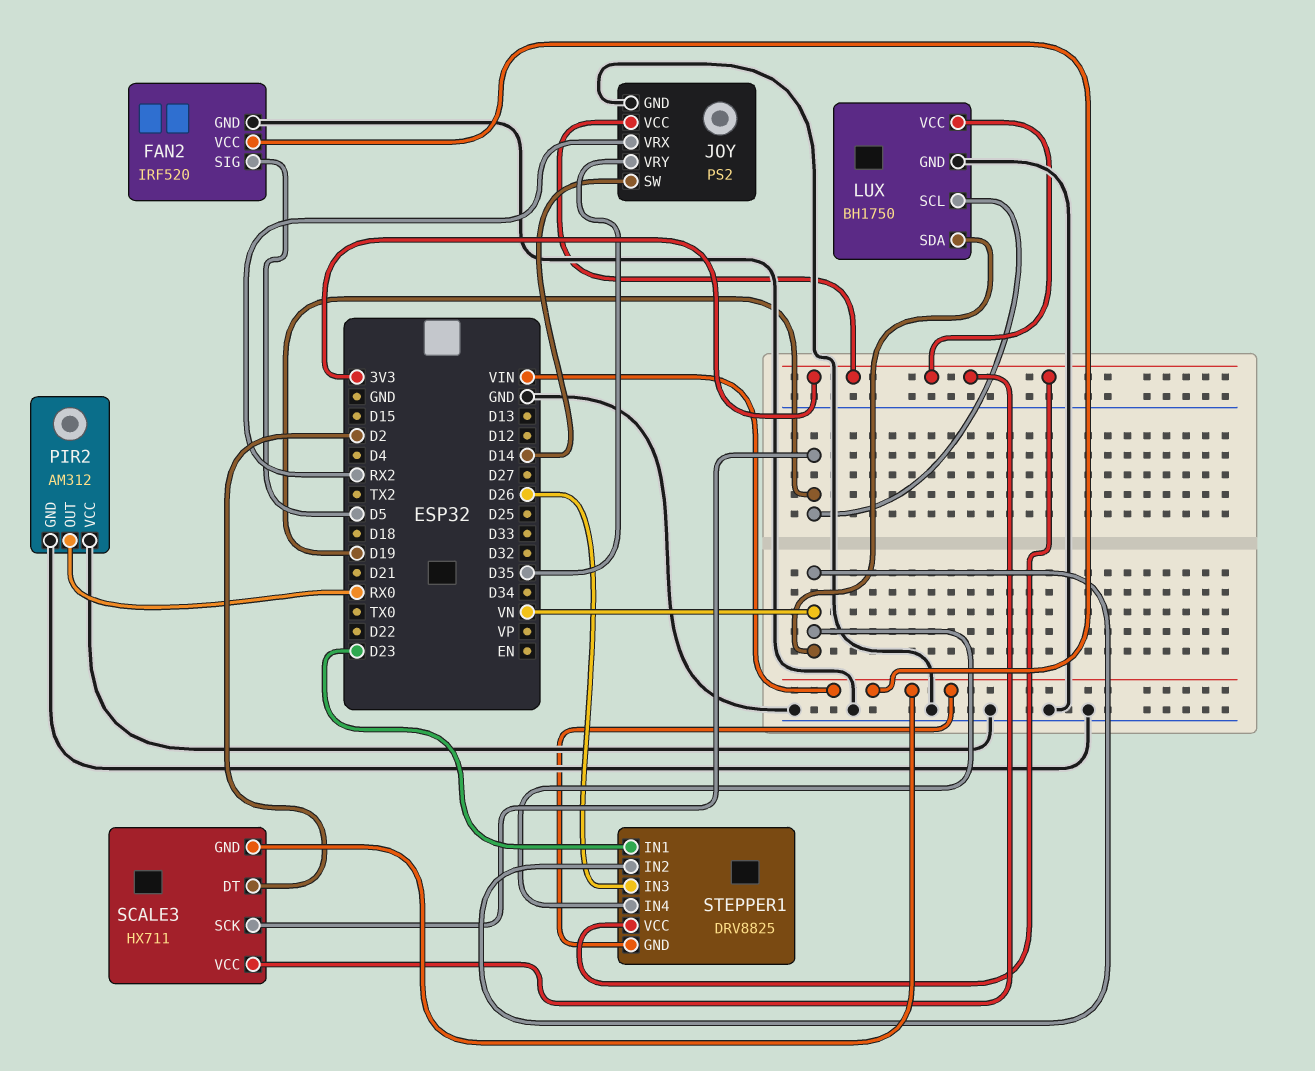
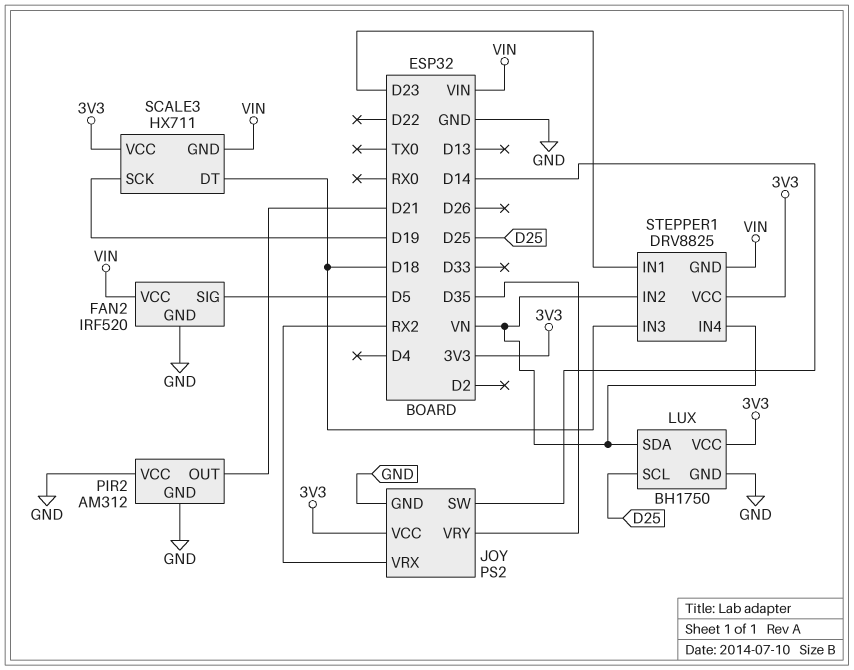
LUX pin SCL: D19 -> D25
PIR2 pin OUT: RX0 -> D21
SCALE3 pin DT: D2 -> D18
STEPPER1 pin IN3: D26 -> D18

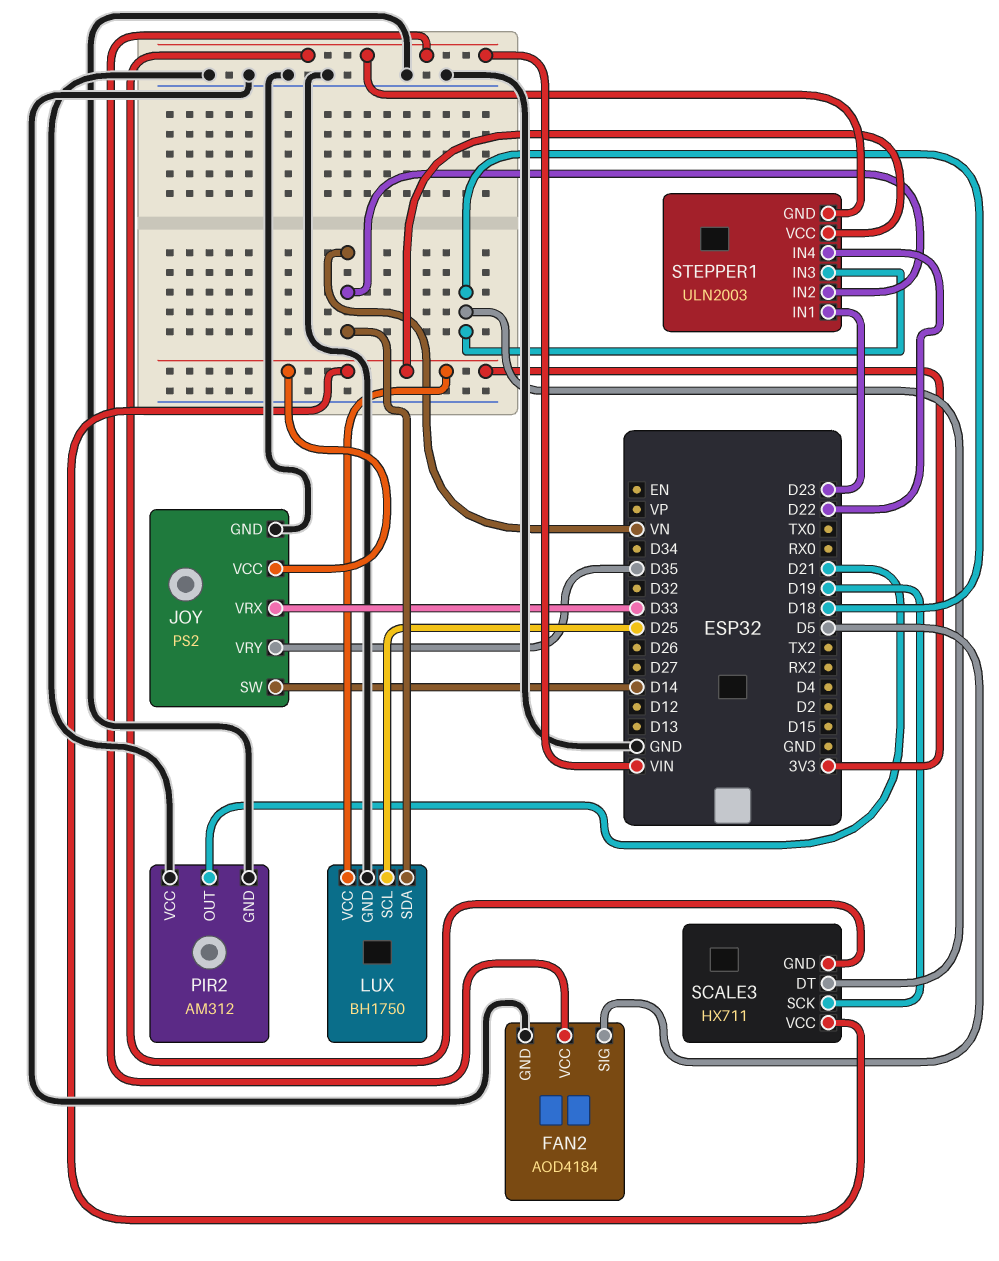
FAN2: IRF520 -> AOD4184
JOY pin VRX: RX2 -> D33
STEPPER1: DRV8825 -> ULN2003
STEPPER1 pin IN4: VN -> D22

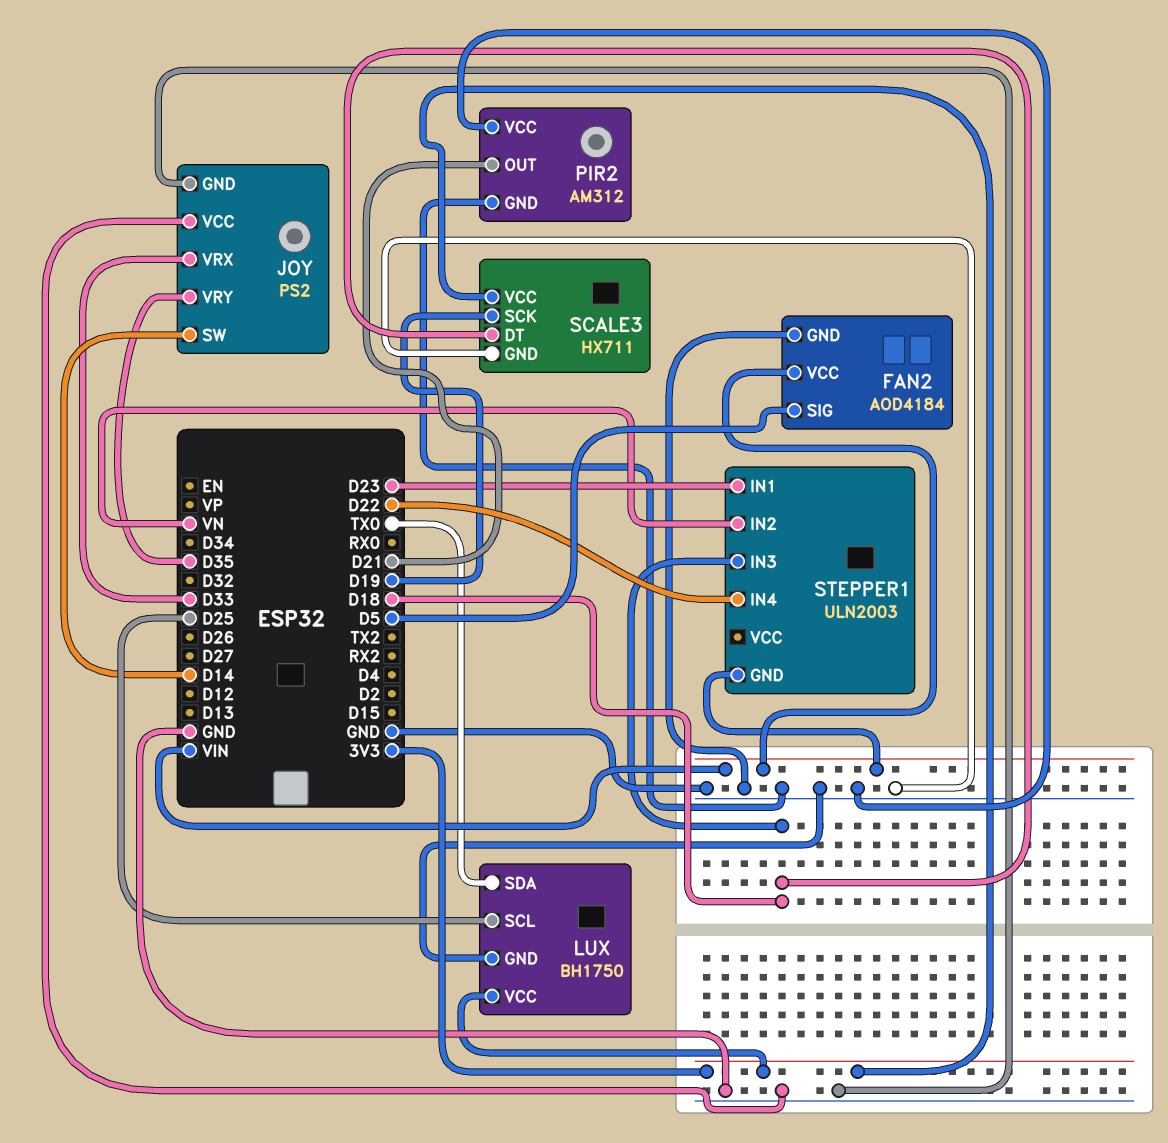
JOY pin VCC: 3V3 -> GND
LUX pin SDA: VN -> TX0
SCALE3 pin GND: VIN -> GND
STEPPER1 pin VCC: 3V3 -> none

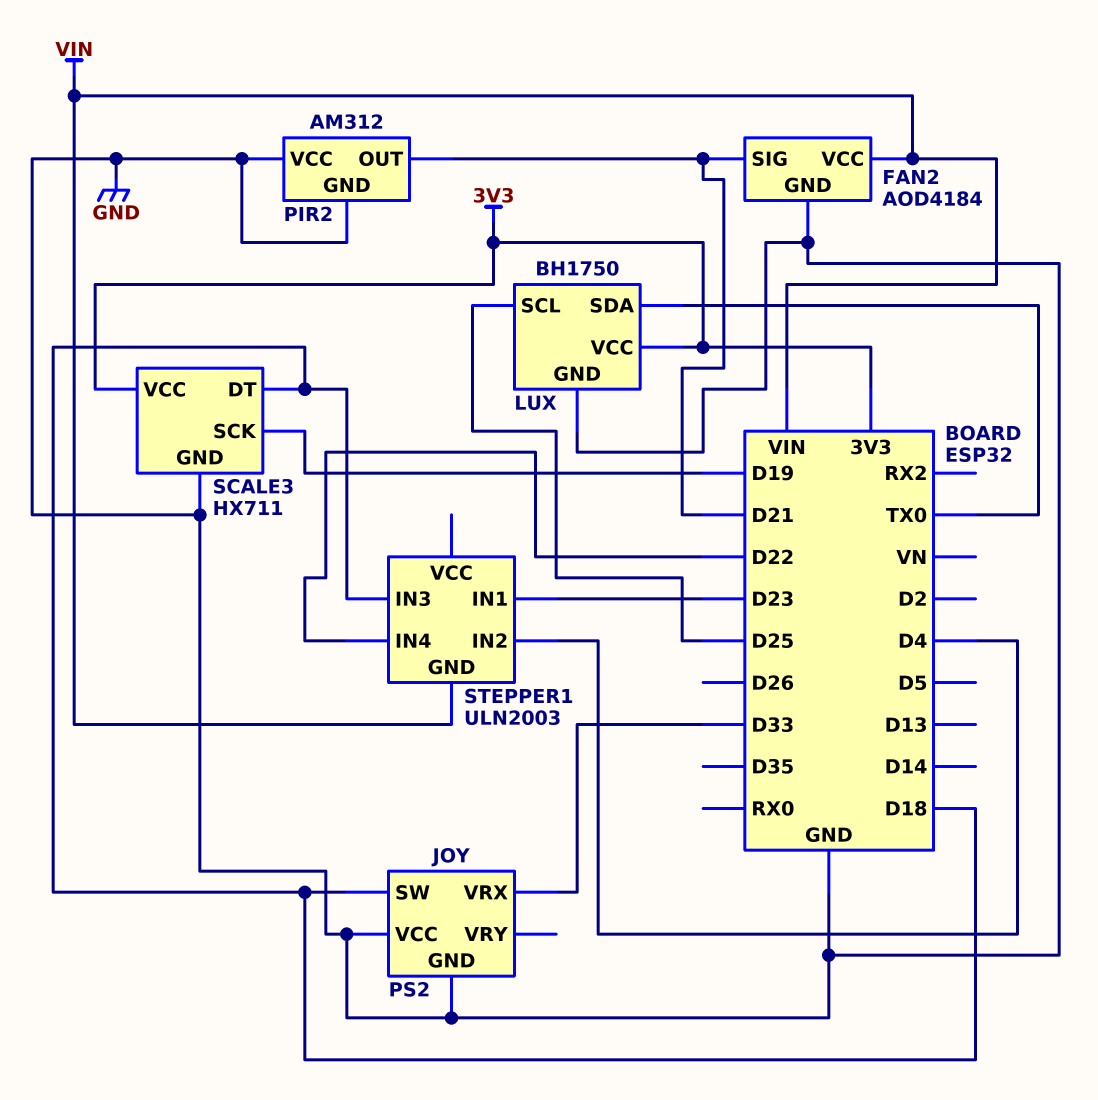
FAN2 pin SIG: D5 -> D21
JOY pin SW: D14 -> D18
JOY pin VRY: D35 -> none
STEPPER1 pin IN2: VN -> D4

